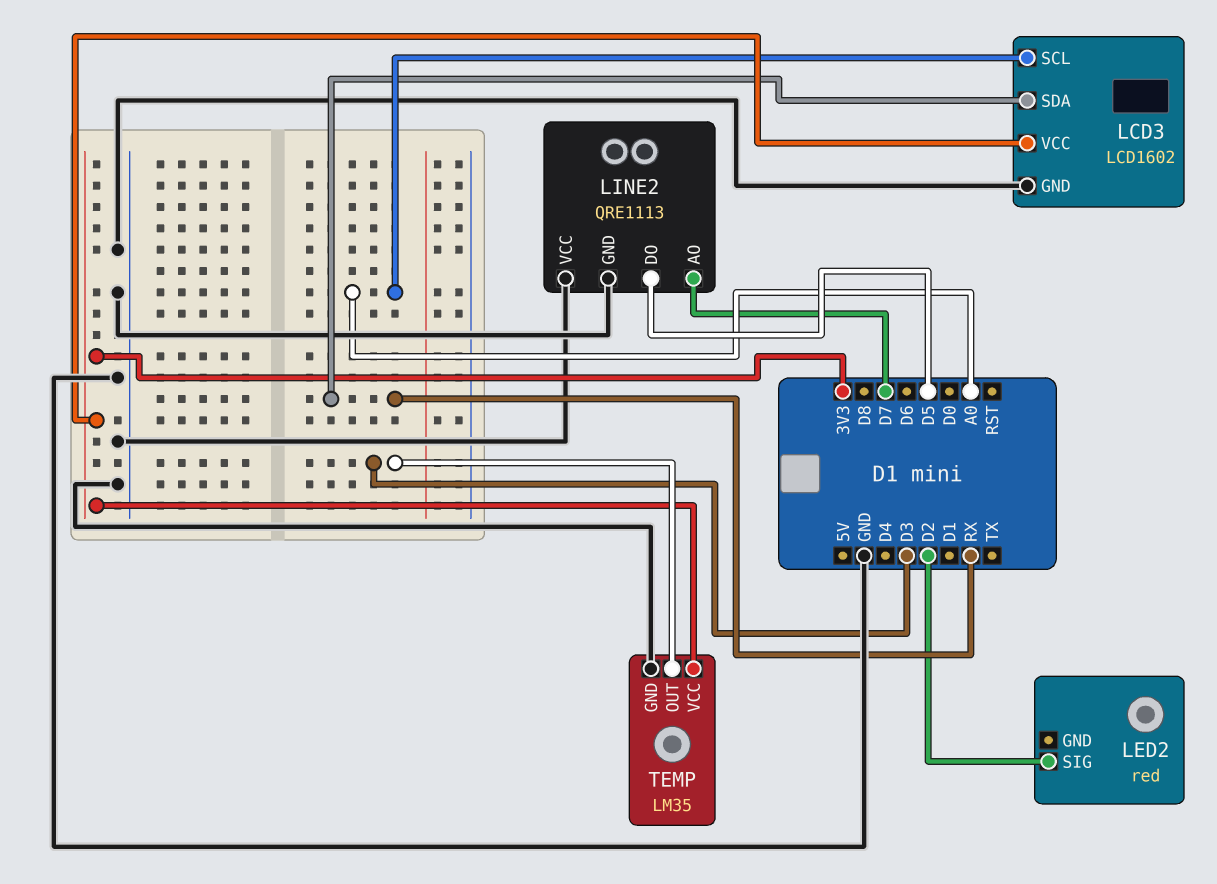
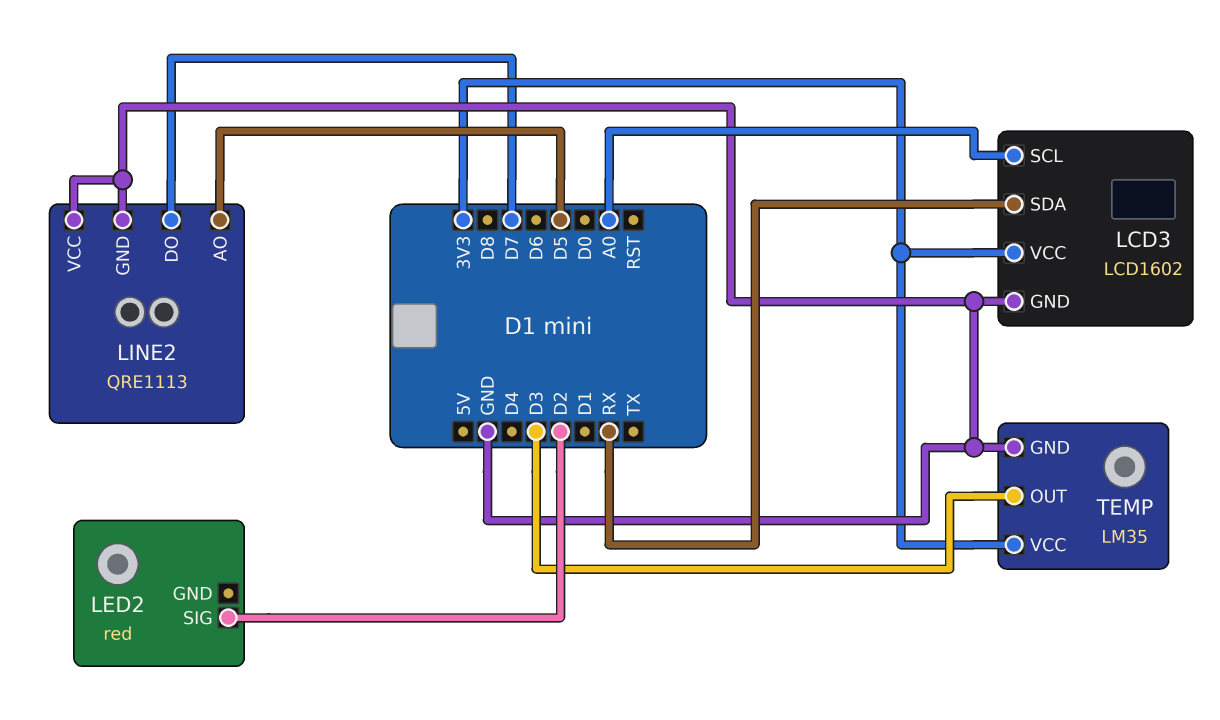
LINE2 pin AO: D7 -> D5
LINE2 pin DO: D5 -> D7

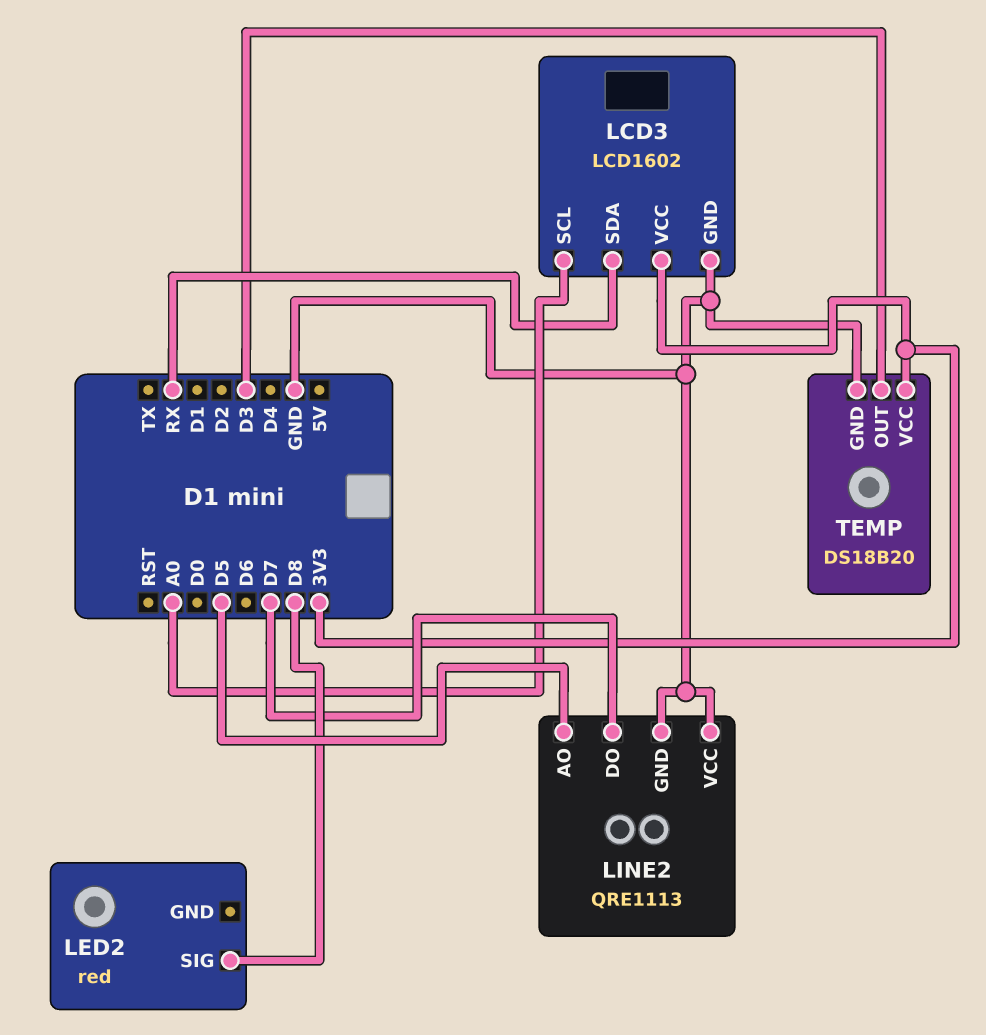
LED2 pin SIG: D2 -> D8
TEMP: LM35 -> DS18B20

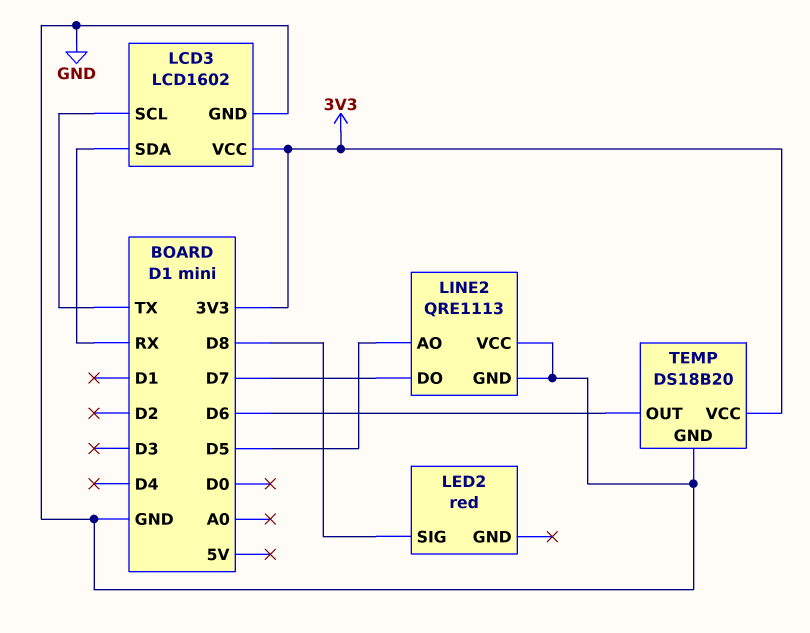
LCD3 pin SCL: A0 -> TX
TEMP pin OUT: D3 -> D6

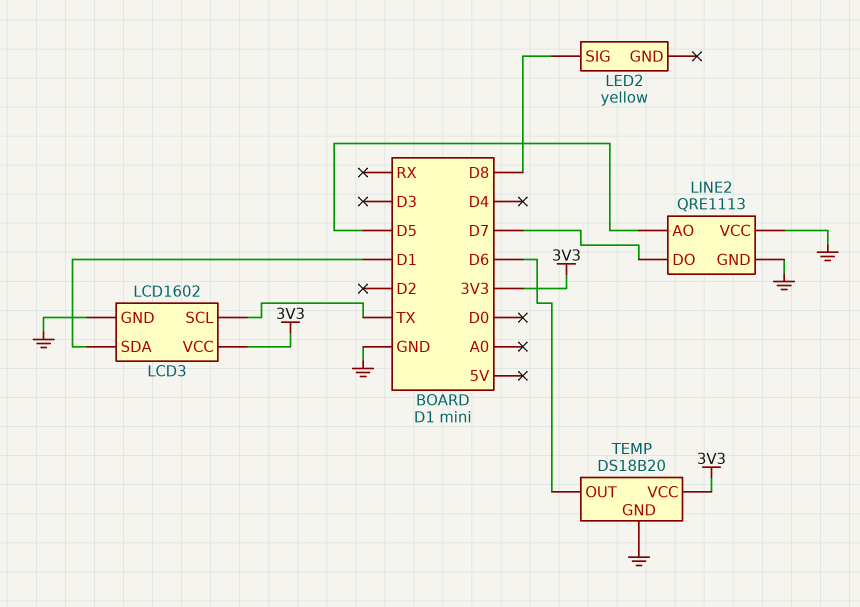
LCD3 pin SDA: RX -> D1
LED2: red -> yellow

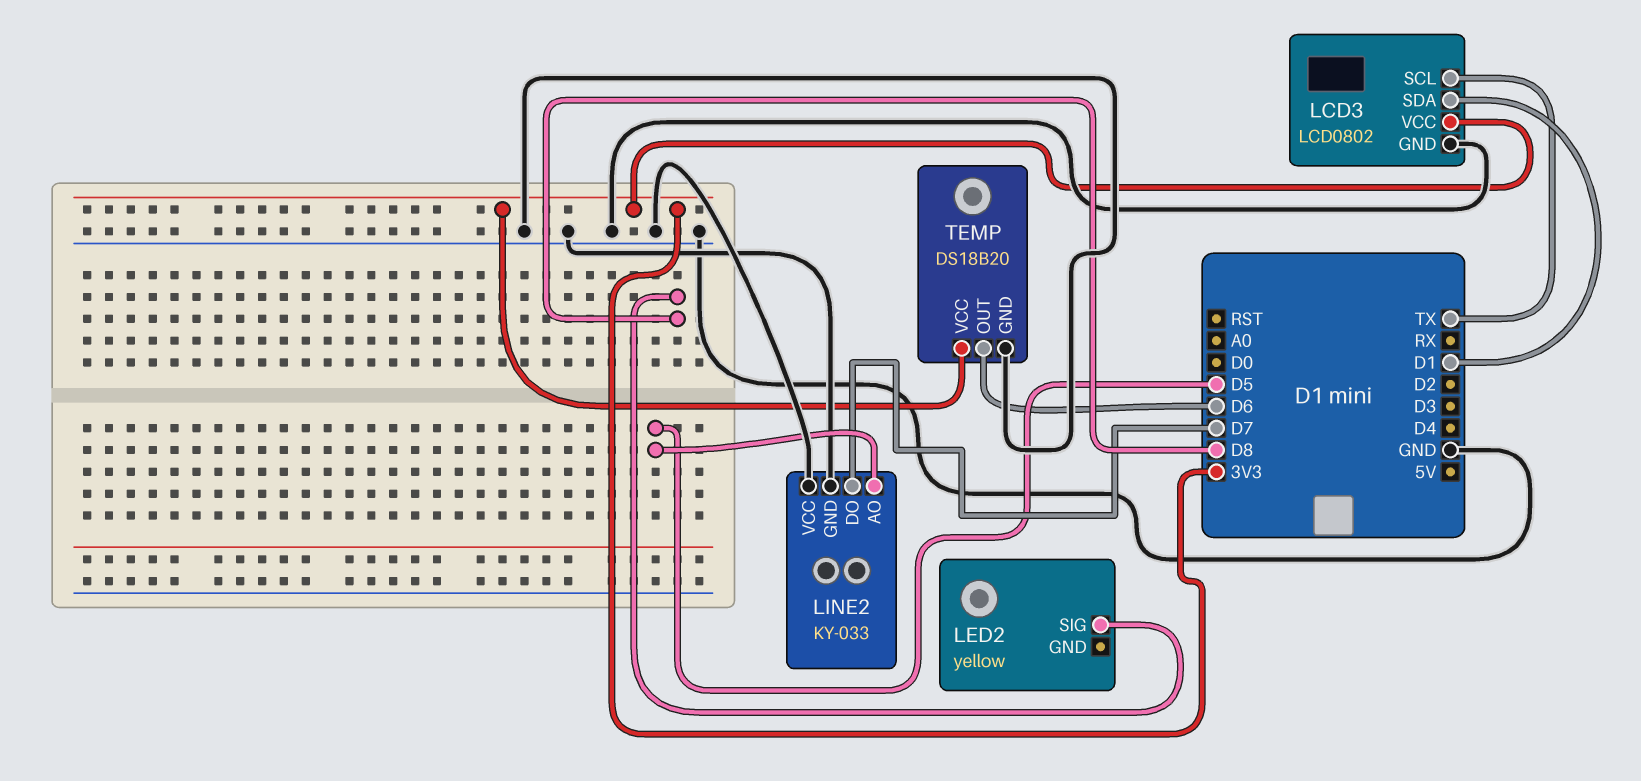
LCD3: LCD1602 -> LCD0802
LINE2: QRE1113 -> KY-033

